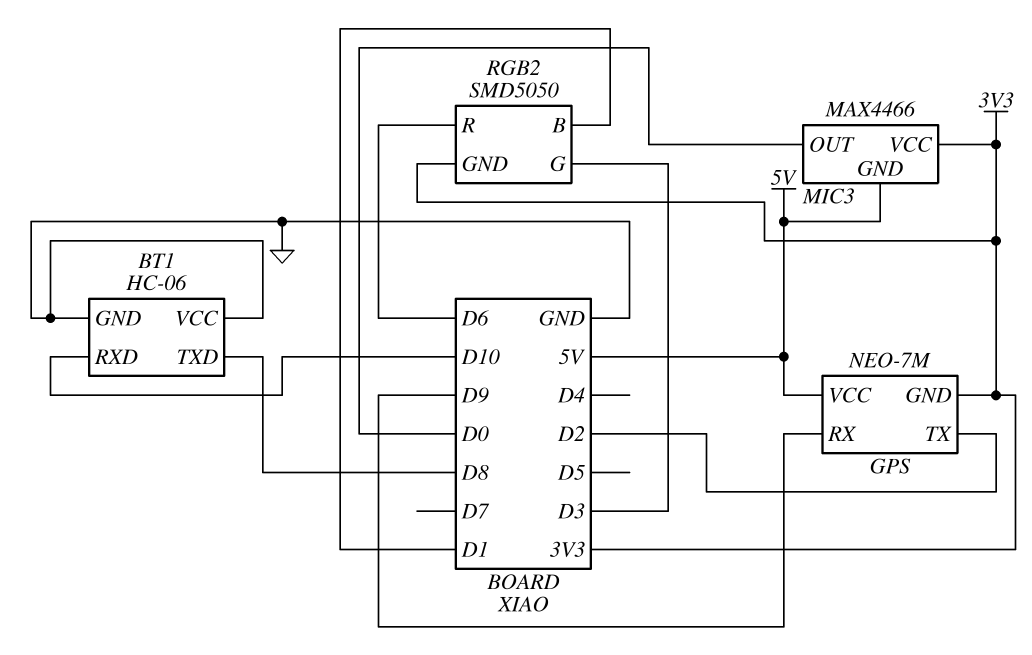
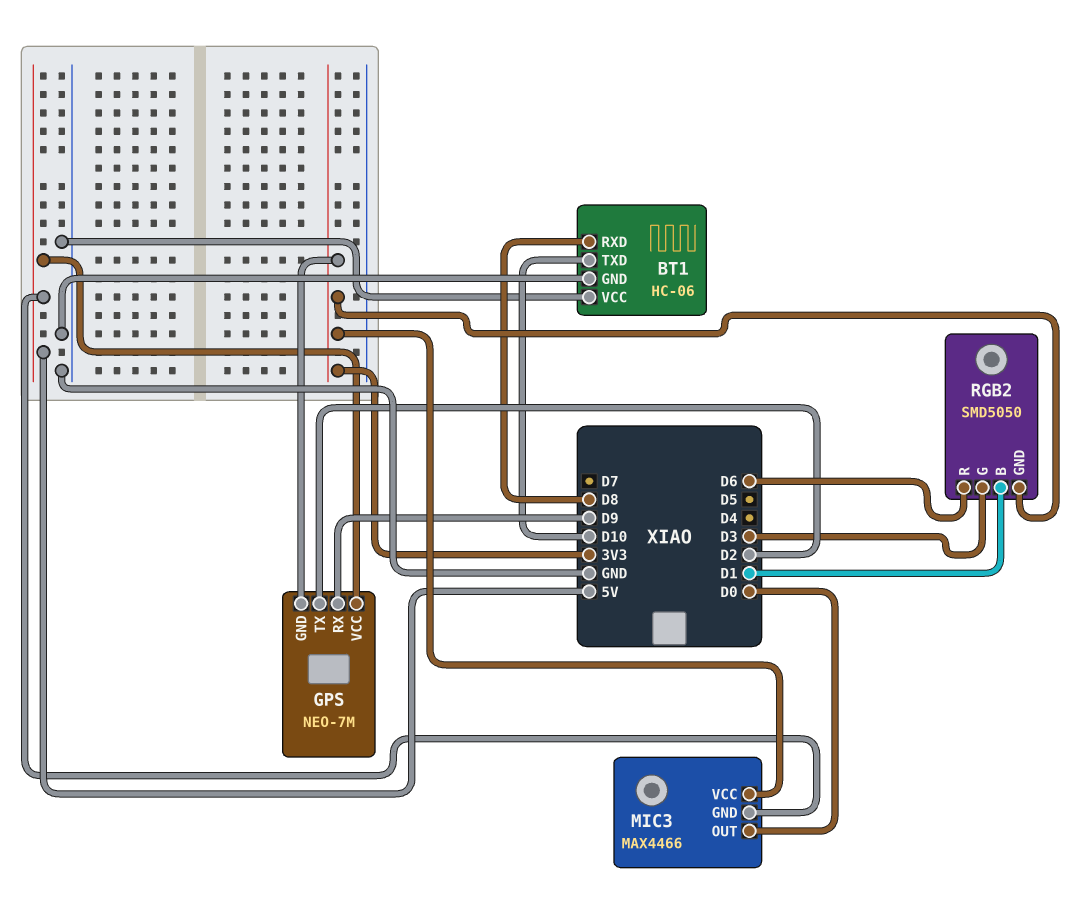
BT1 pin RXD: D10 -> D8
BT1 pin TXD: D8 -> D10

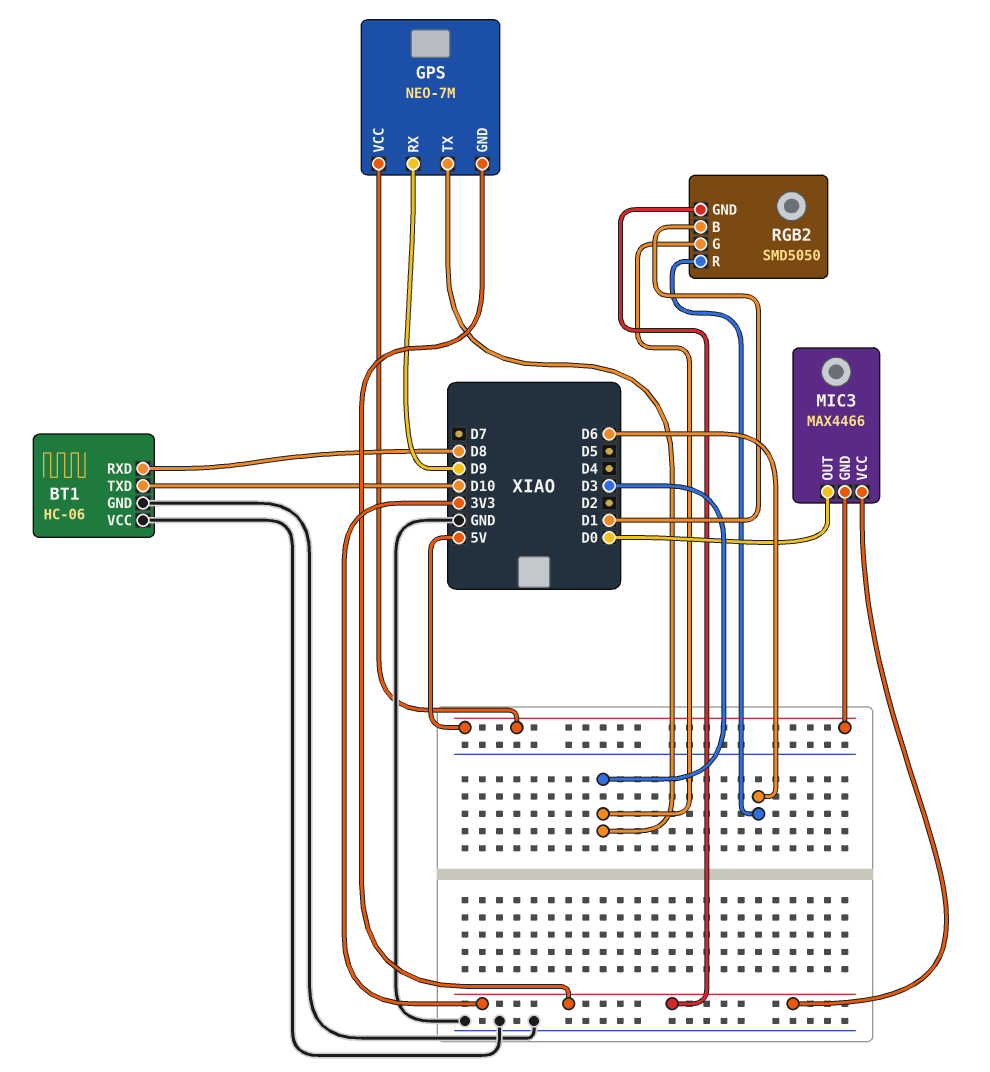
GPS pin TX: D2 -> D3

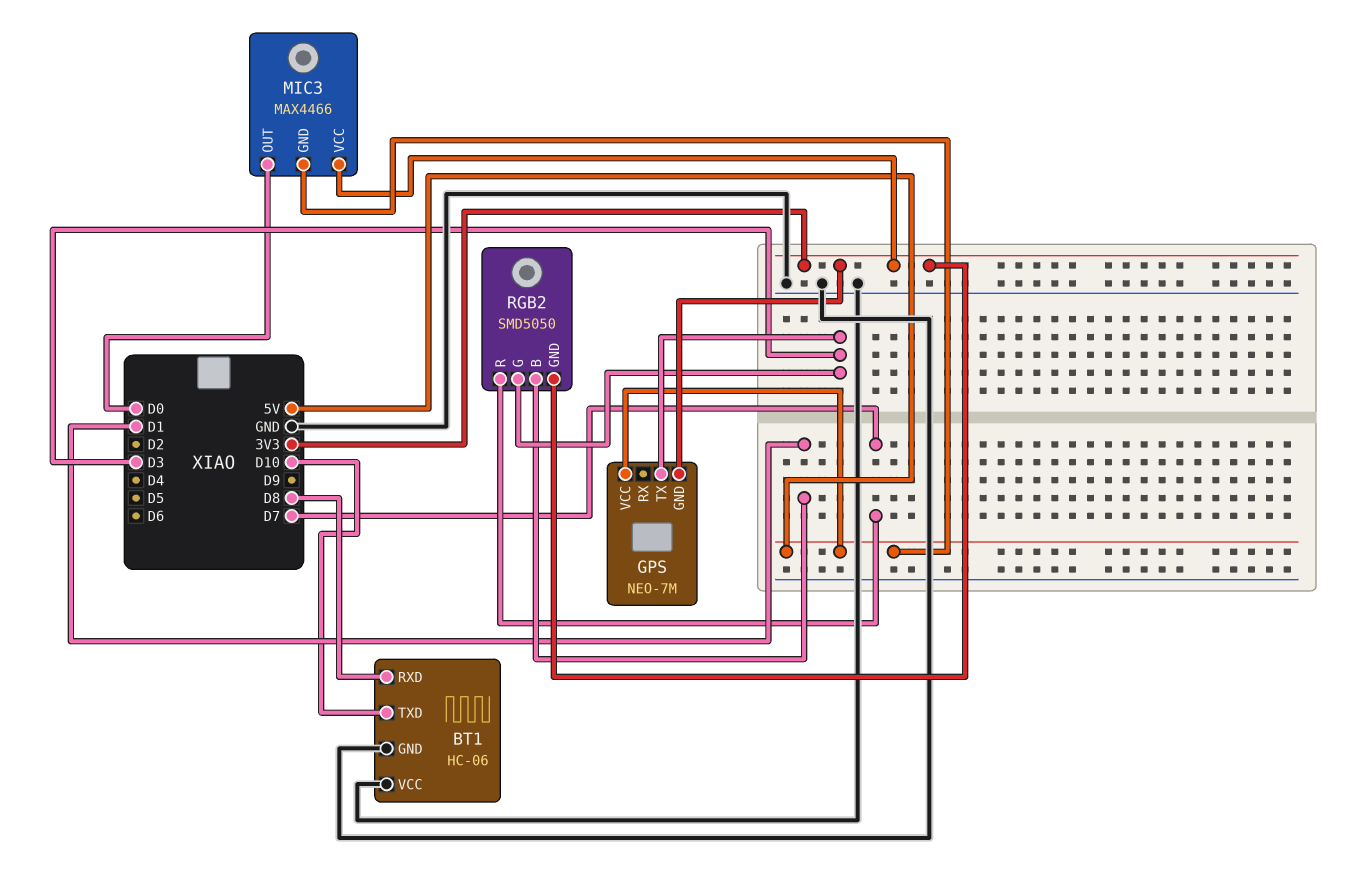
GPS pin RX: D9 -> none
RGB2 pin R: D6 -> D7

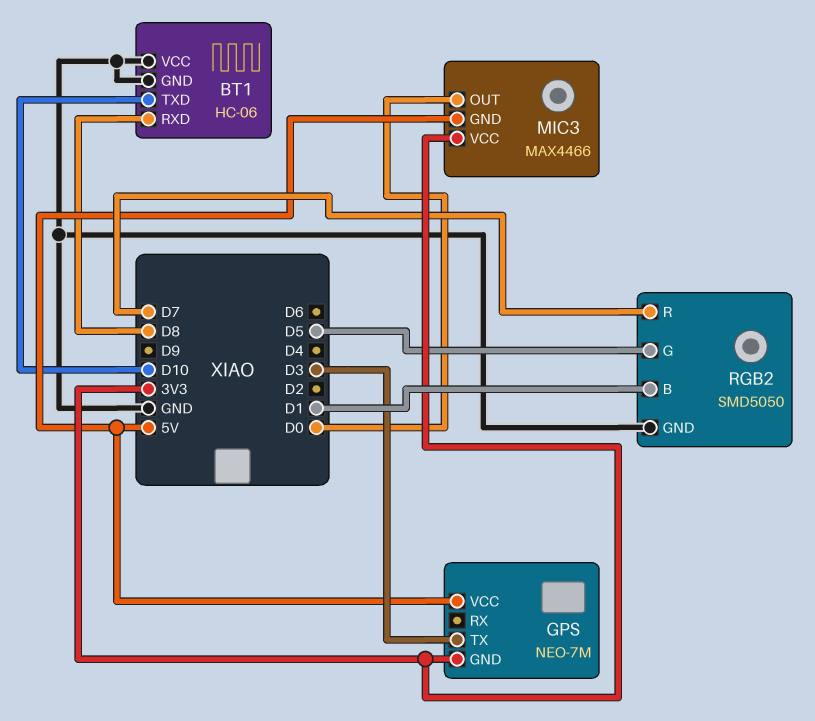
RGB2 pin G: D3 -> D5
RGB2 pin GND: 3V3 -> GND

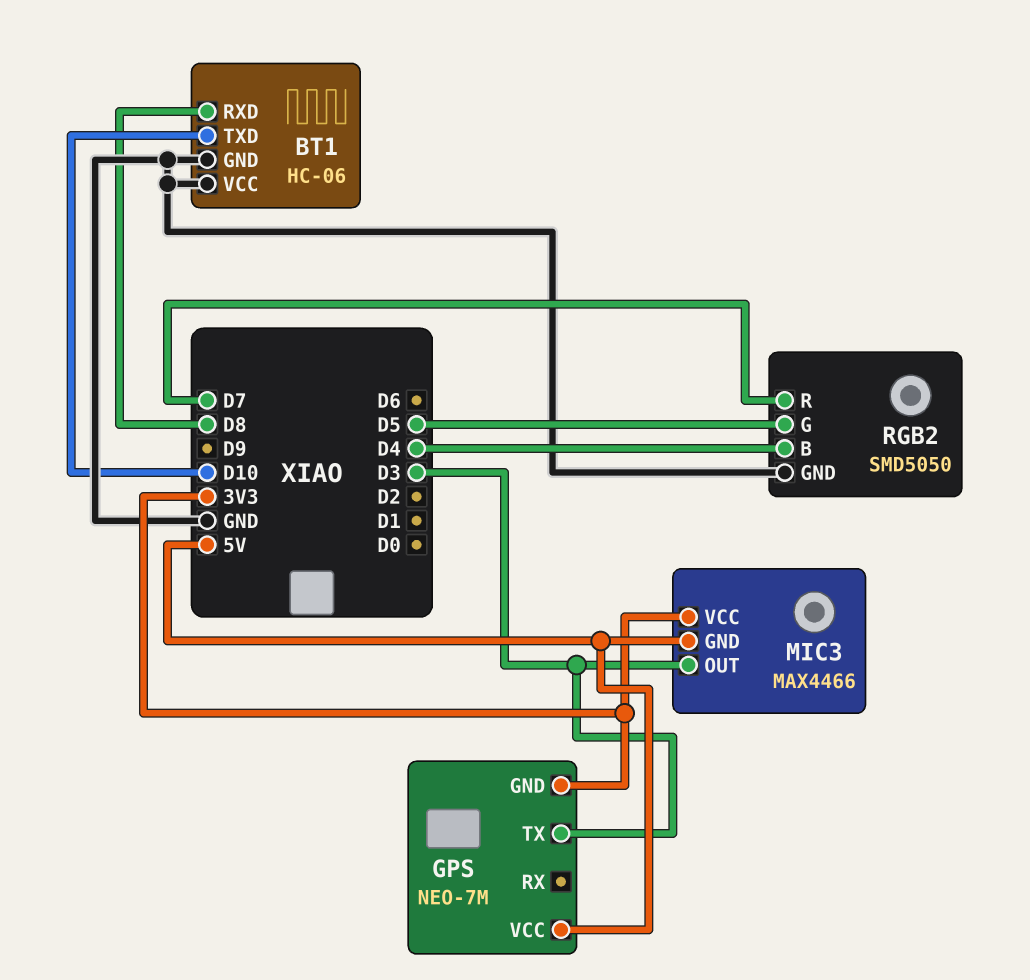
MIC3 pin OUT: D0 -> D3
RGB2 pin B: D1 -> D4

